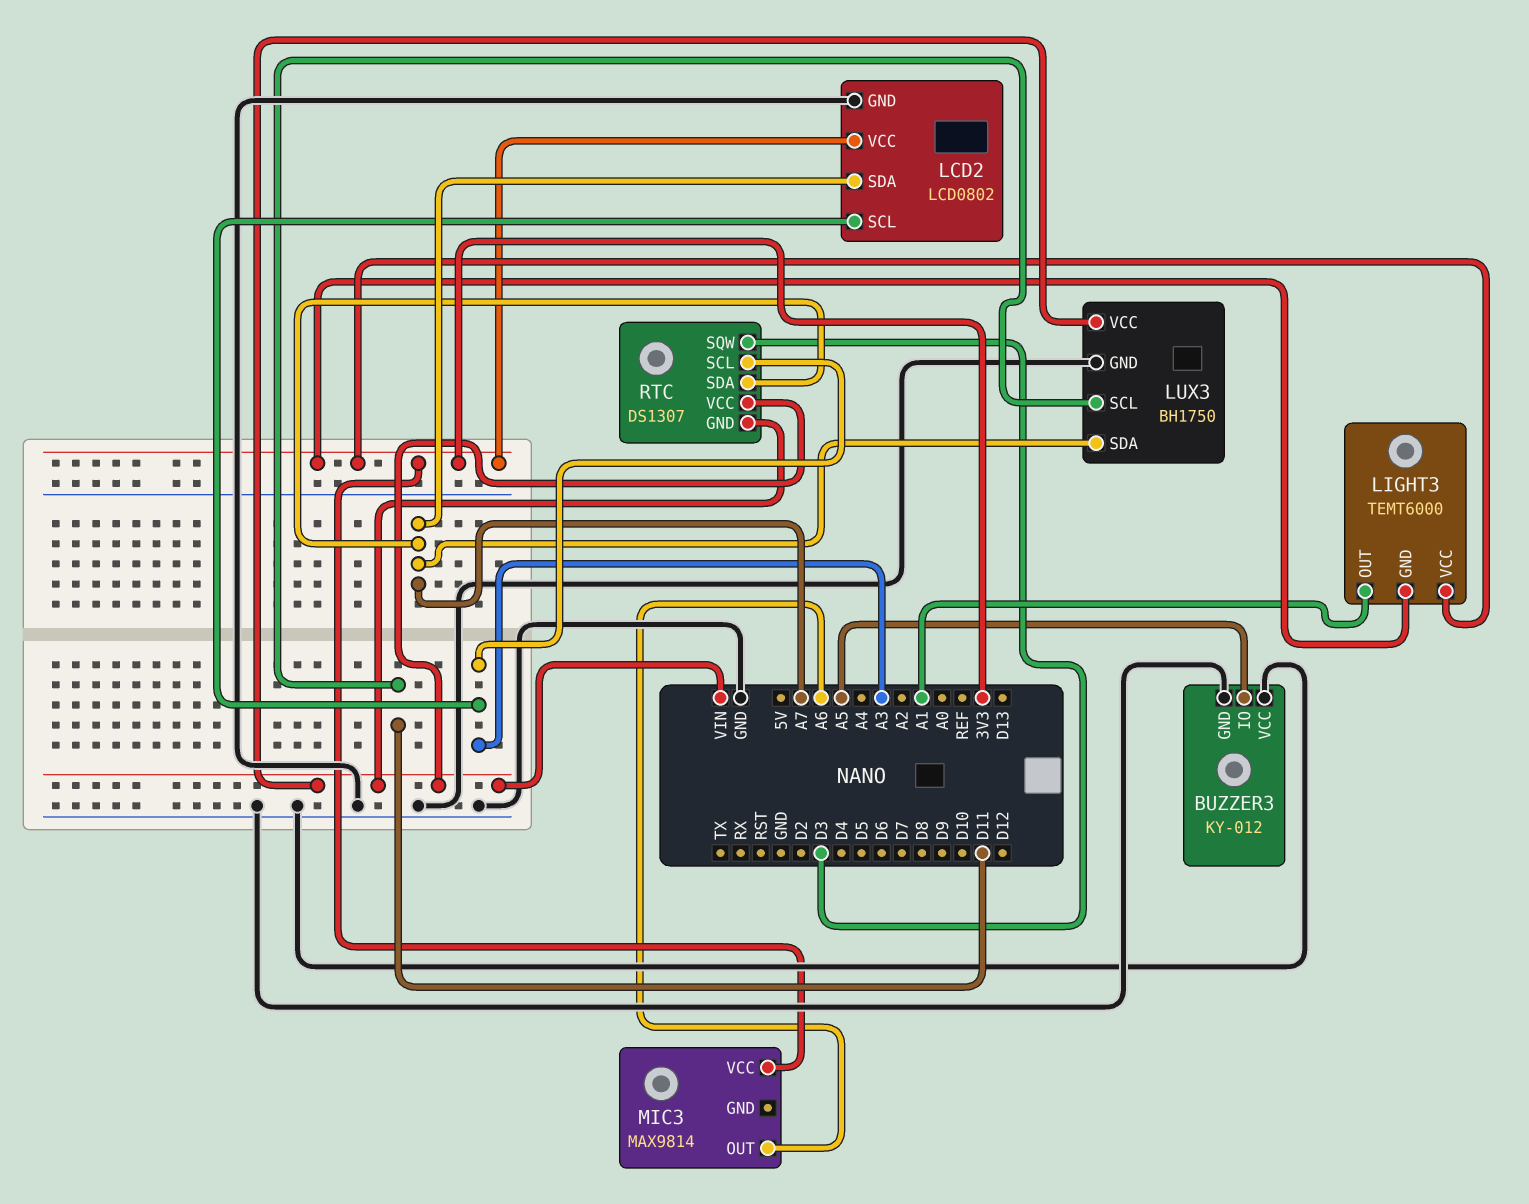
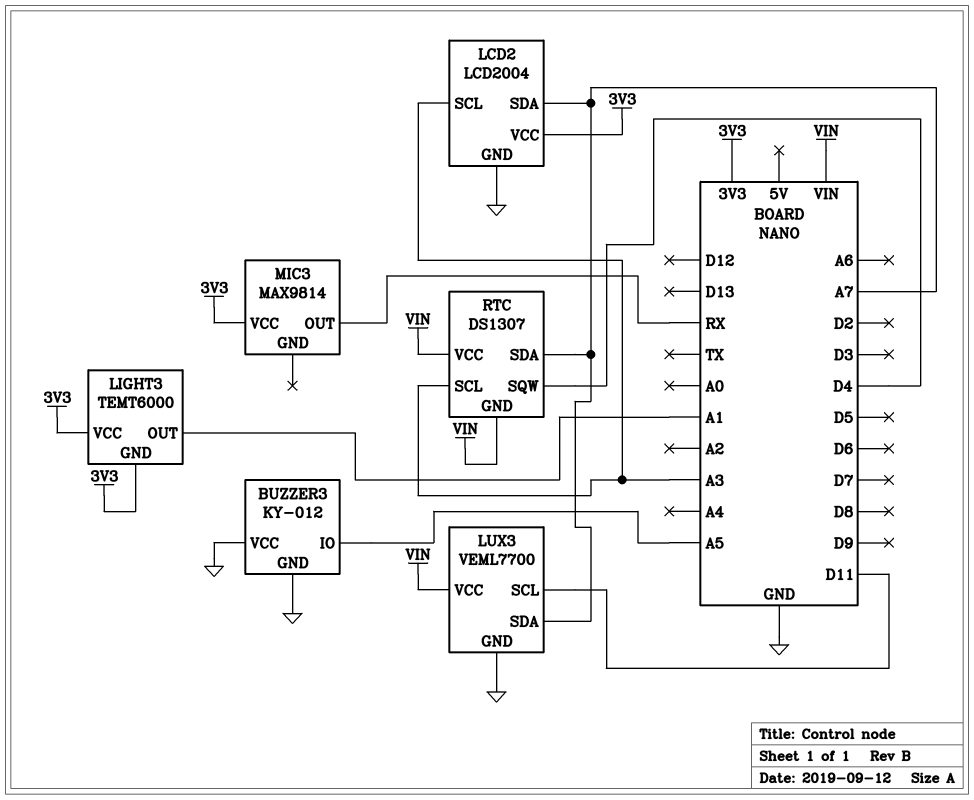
LCD2: LCD0802 -> LCD2004
LUX3: BH1750 -> VEML7700
MIC3 pin OUT: A6 -> RX
RTC pin SQW: D3 -> D4

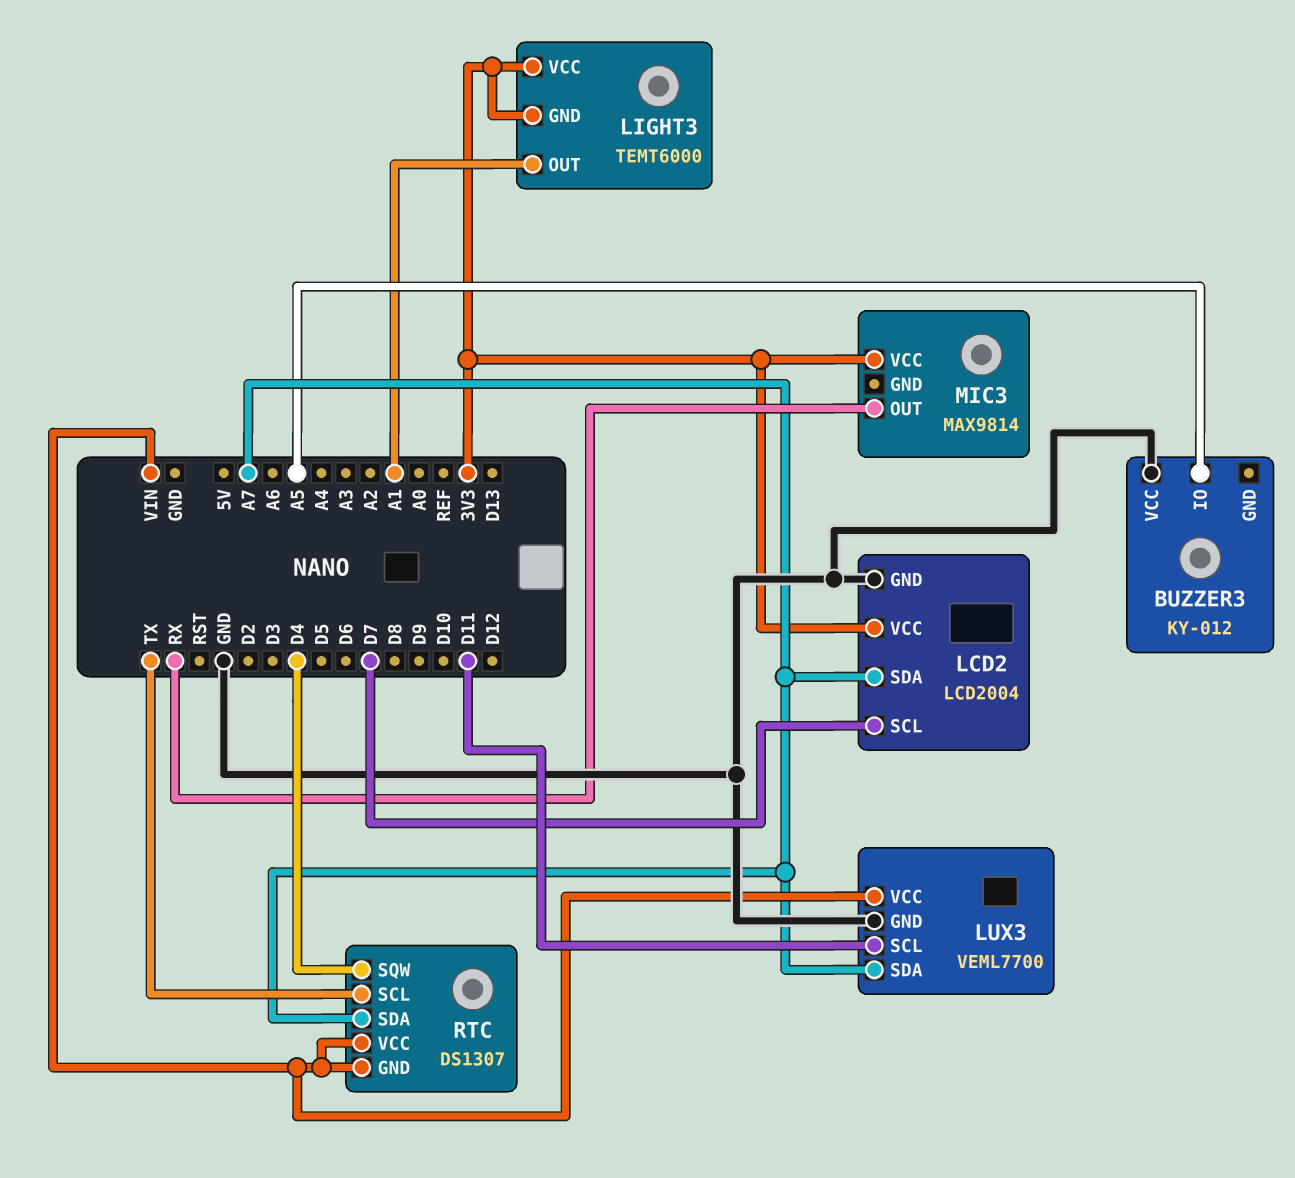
BUZZER3 pin GND: GND -> none
LCD2 pin SCL: A3 -> D7
RTC pin SCL: A3 -> TX

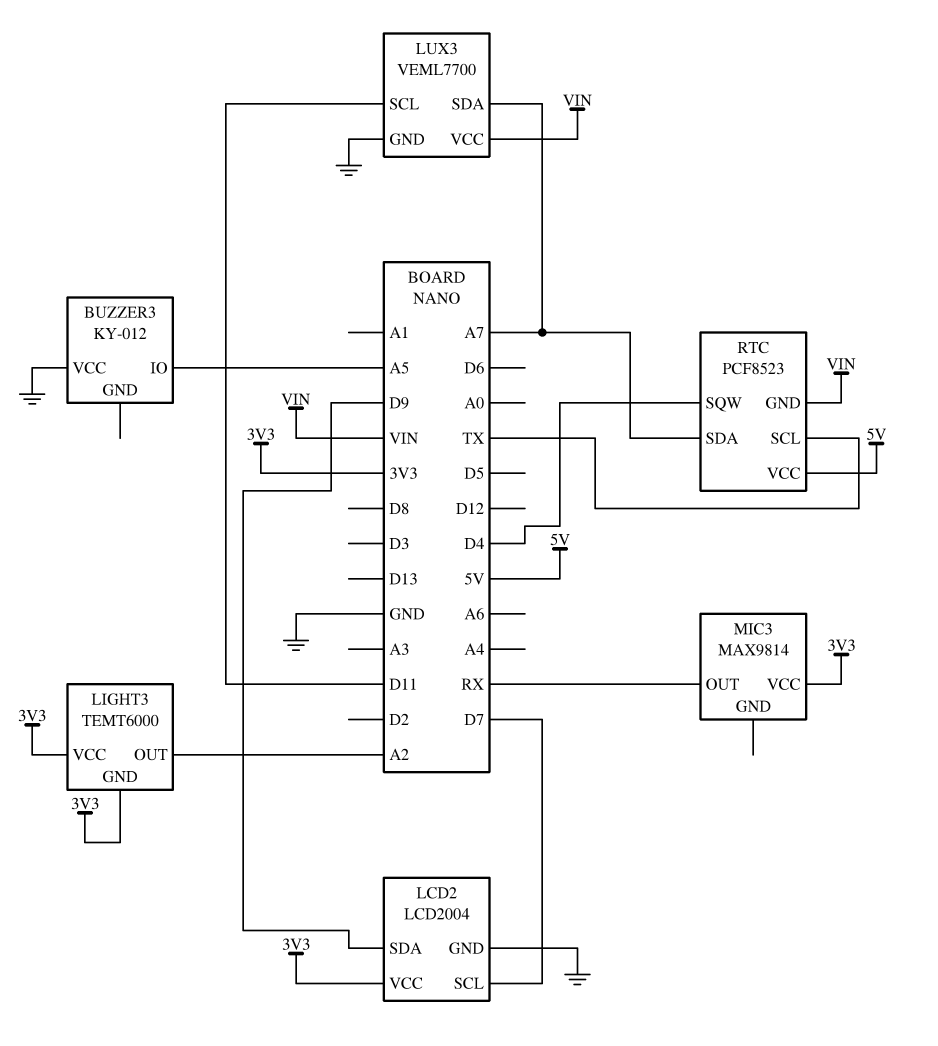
LCD2 pin SDA: A7 -> D9
LIGHT3 pin OUT: A1 -> A2
RTC: DS1307 -> PCF8523
RTC pin VCC: VIN -> 5V

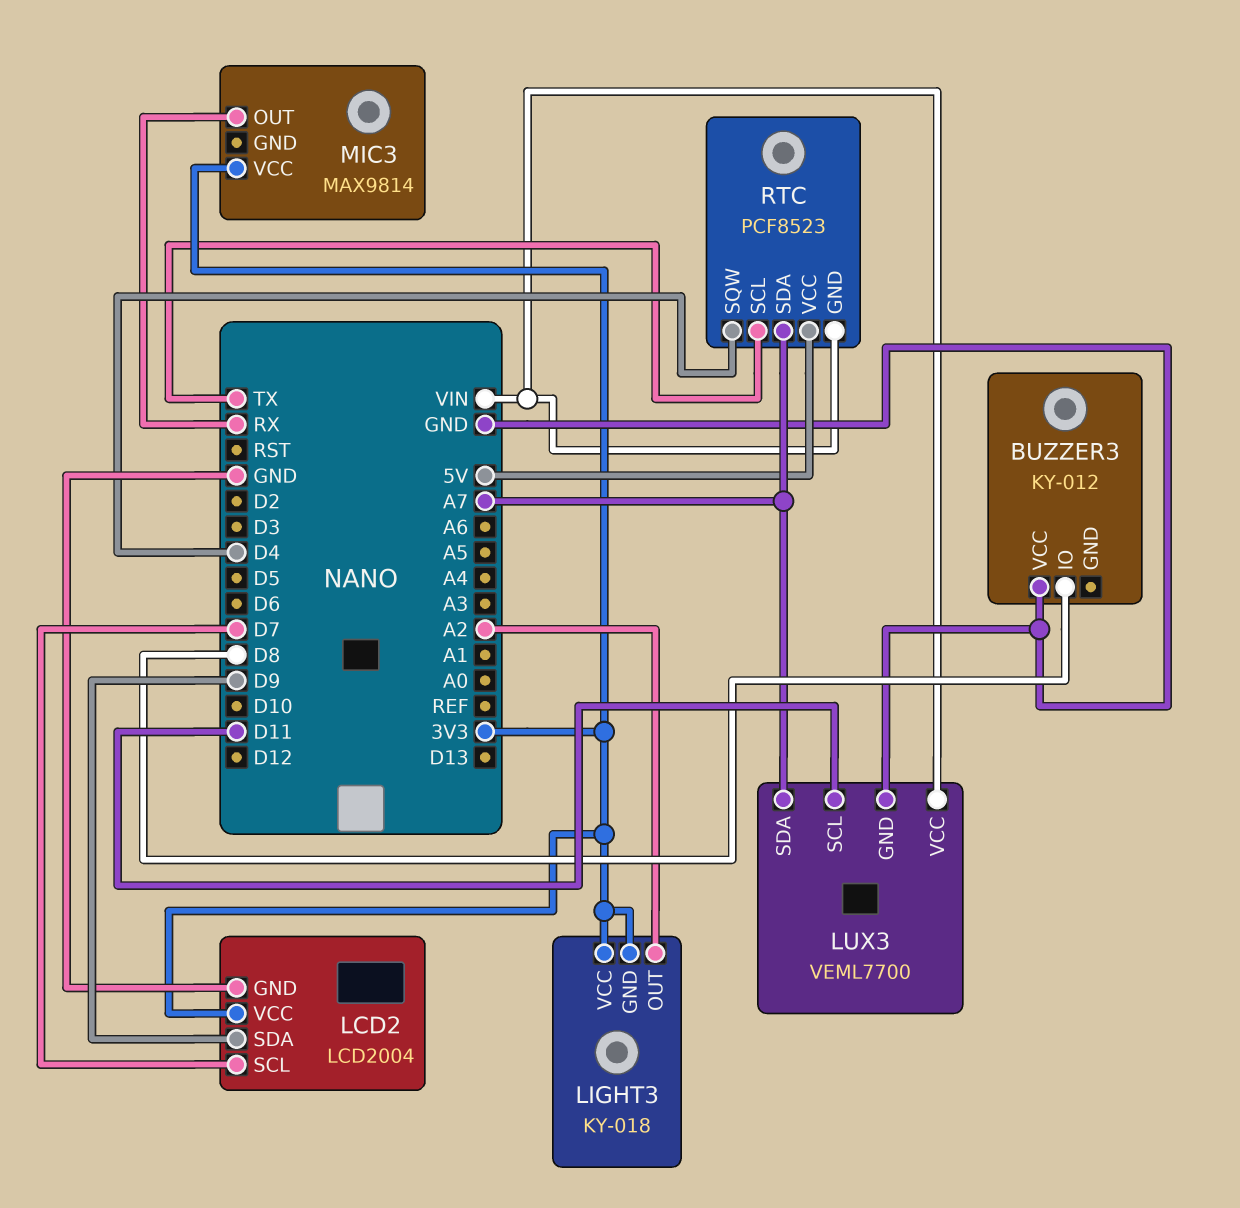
BUZZER3 pin IO: A5 -> D8
LIGHT3: TEMT6000 -> KY-018

